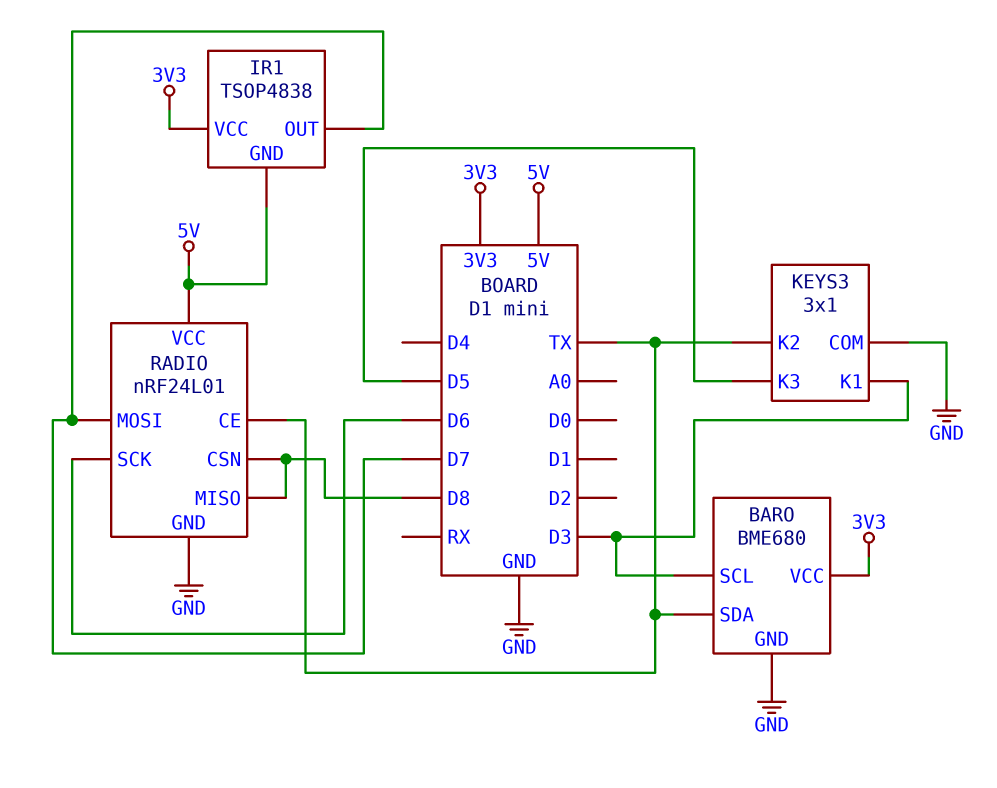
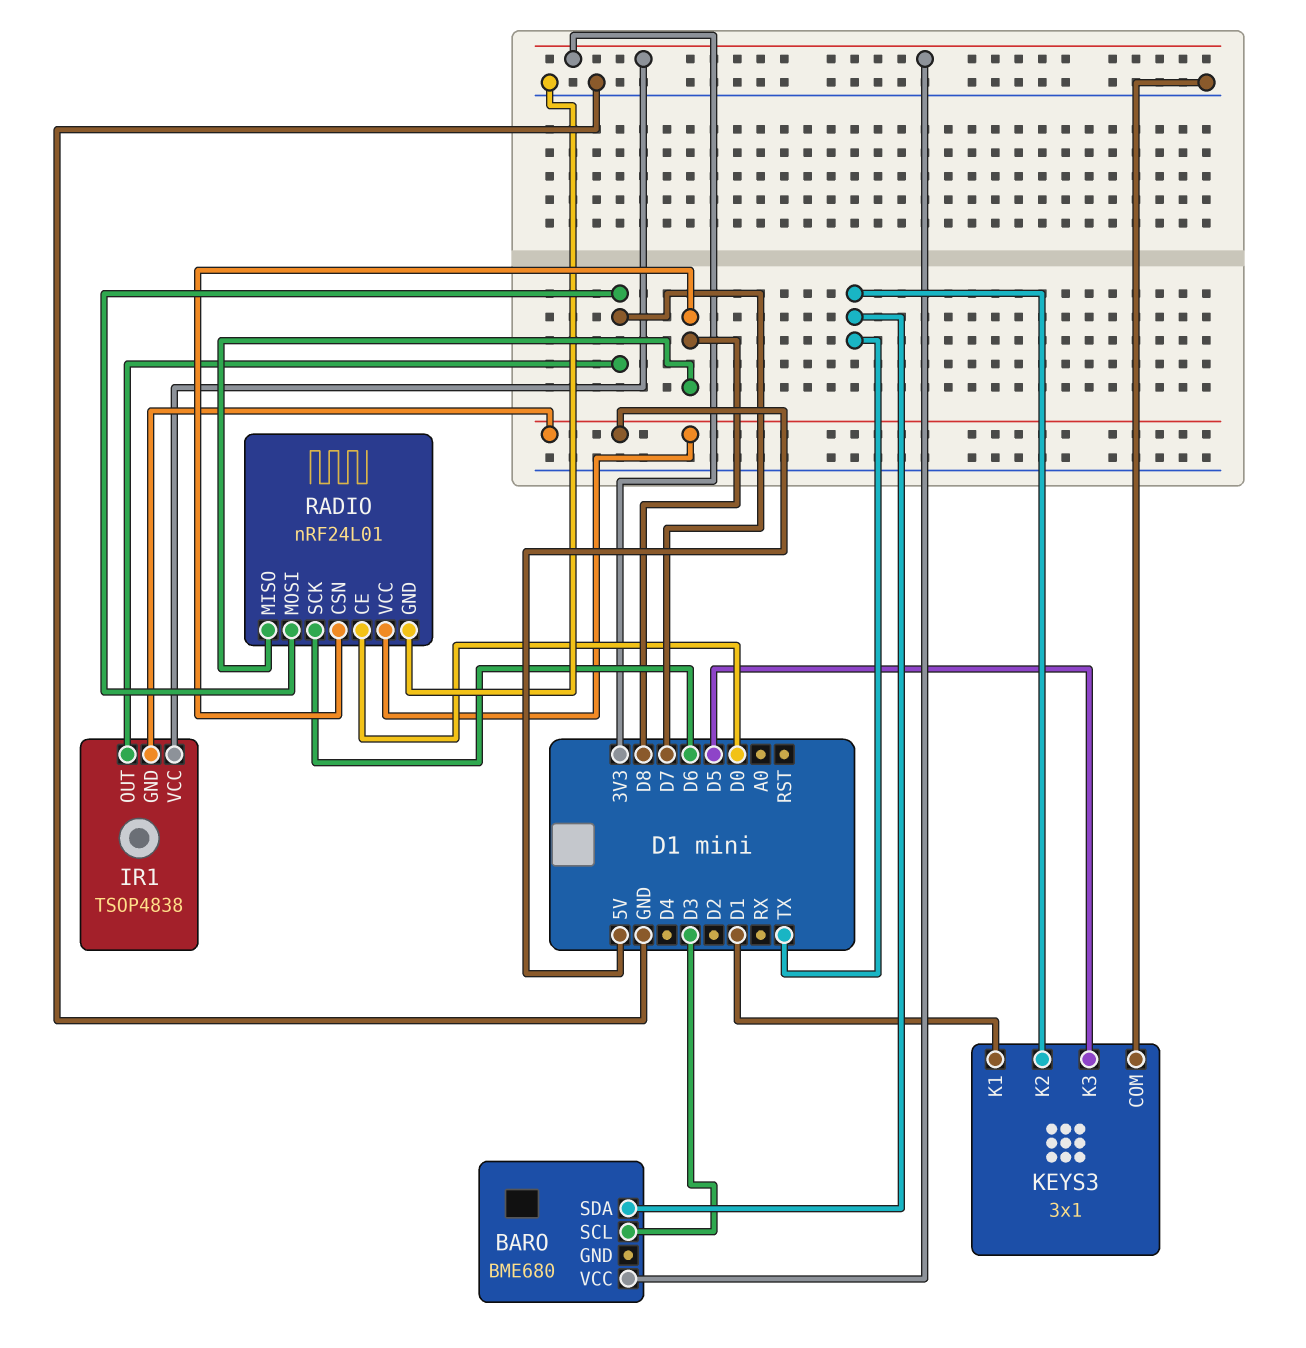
BARO pin GND: GND -> none
KEYS3 pin K1: D3 -> D1
RADIO pin CE: TX -> D0

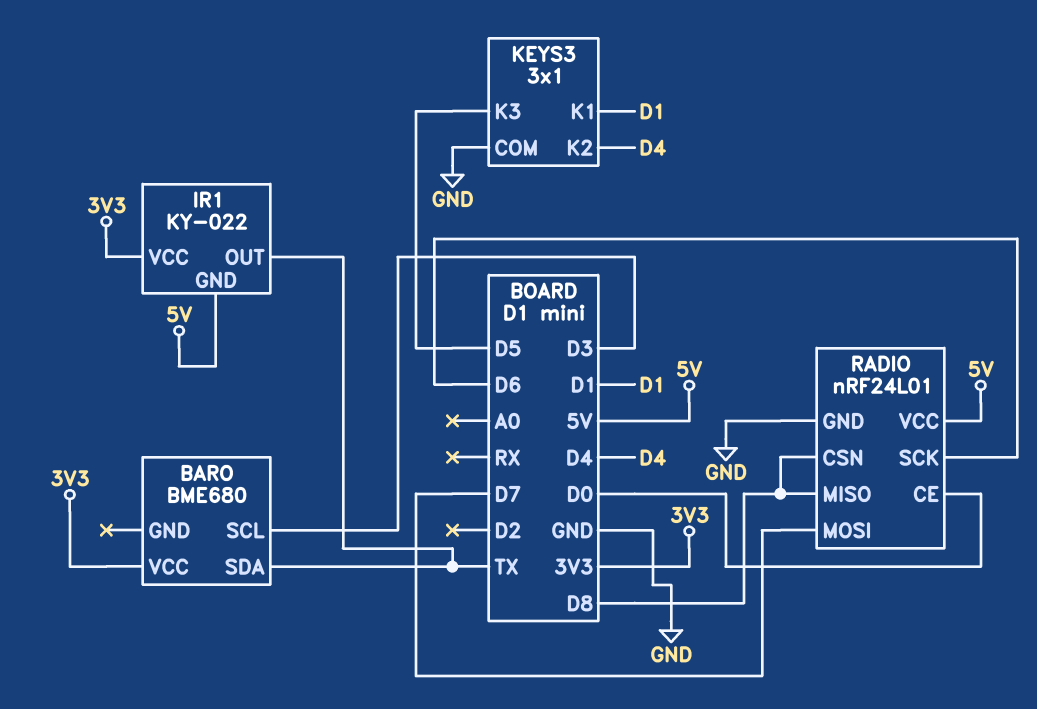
IR1: TSOP4838 -> KY-022
IR1 pin OUT: D7 -> TX
KEYS3 pin K2: TX -> D4

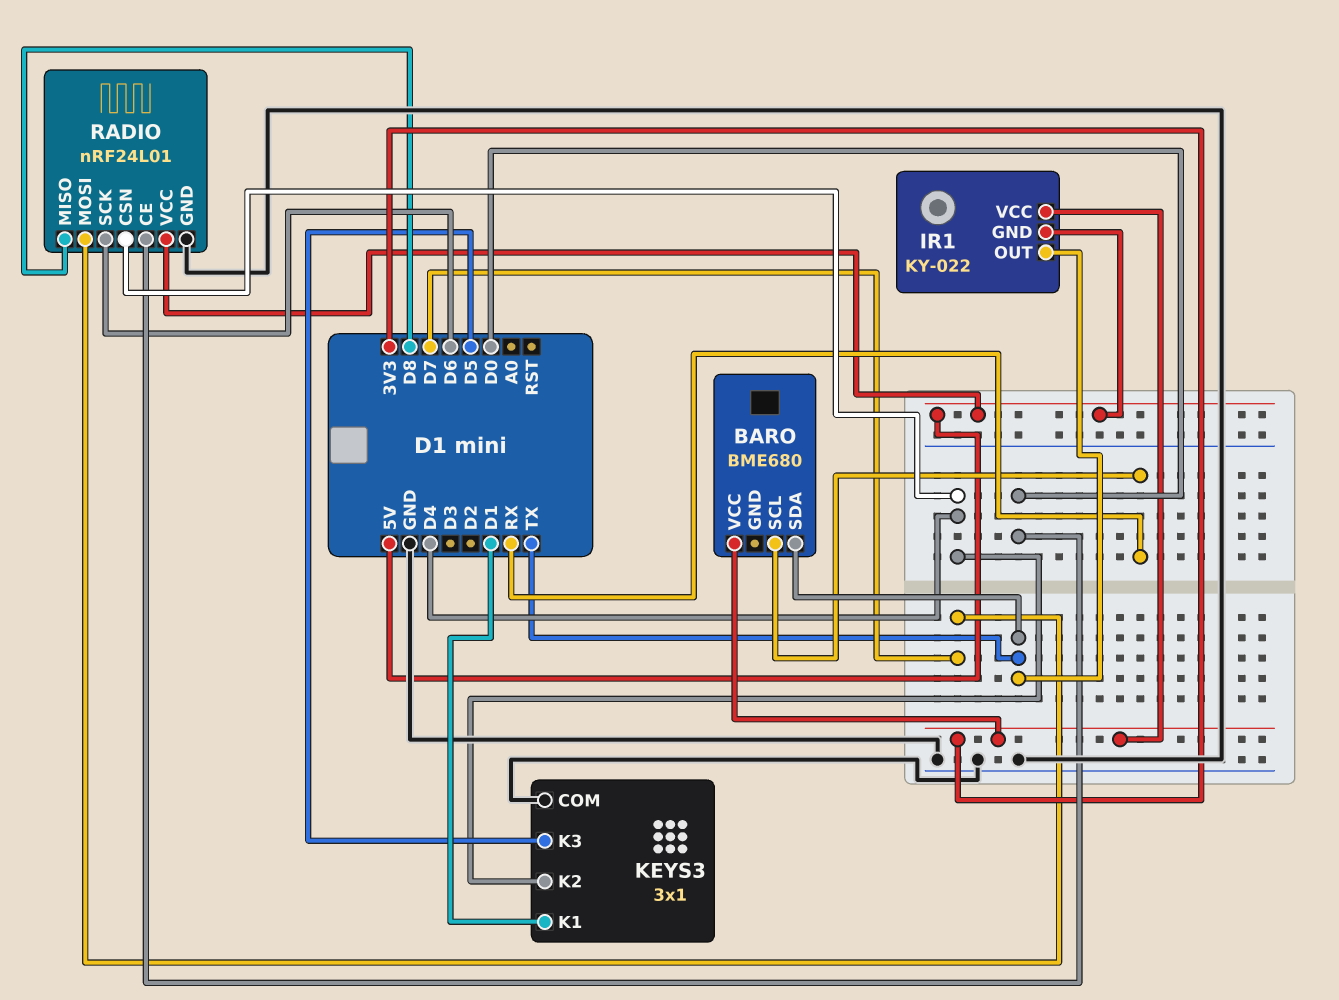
BARO pin SCL: D3 -> RX
RADIO pin CSN: D8 -> D4

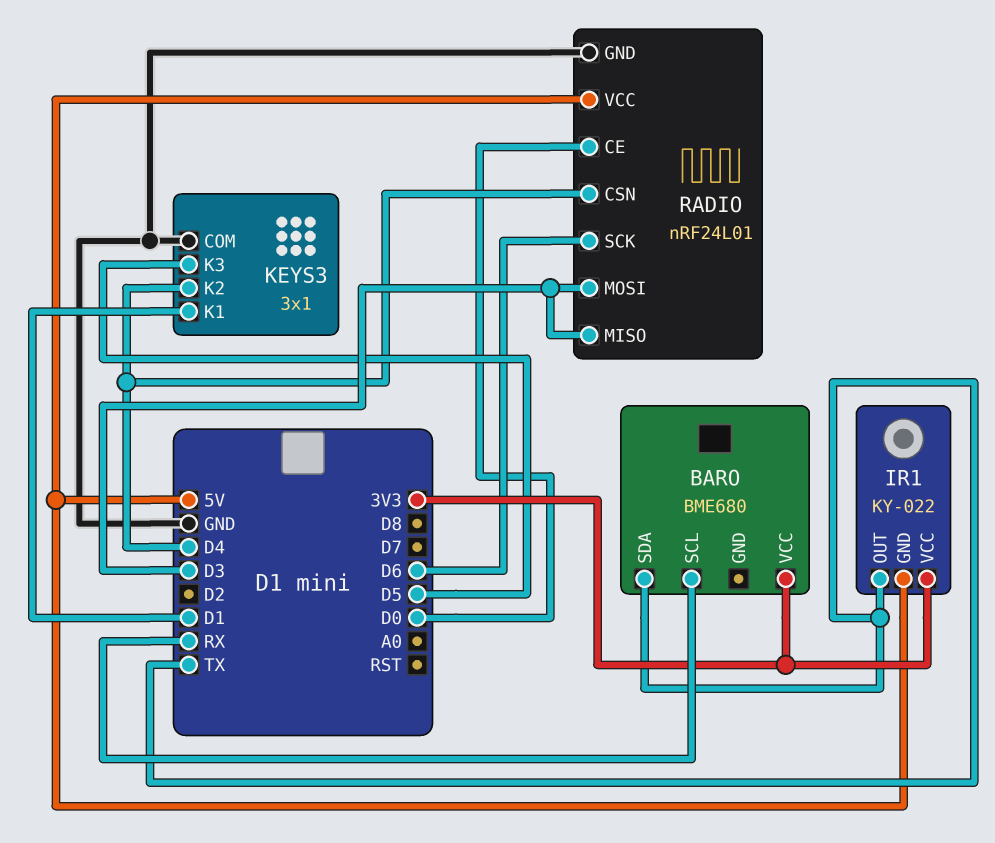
RADIO pin MISO: D8 -> D3
RADIO pin MOSI: D7 -> D3

